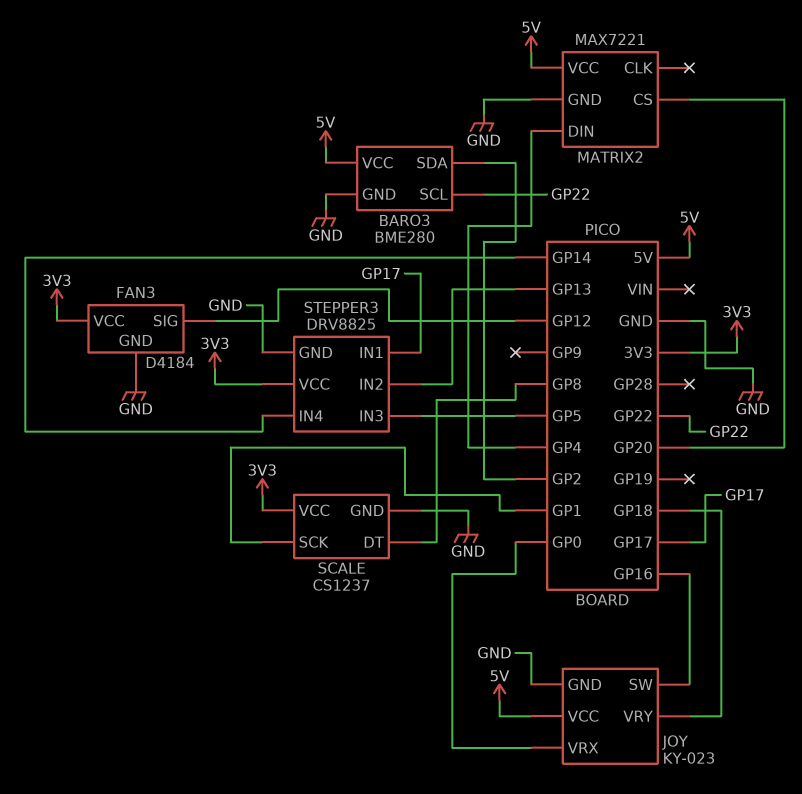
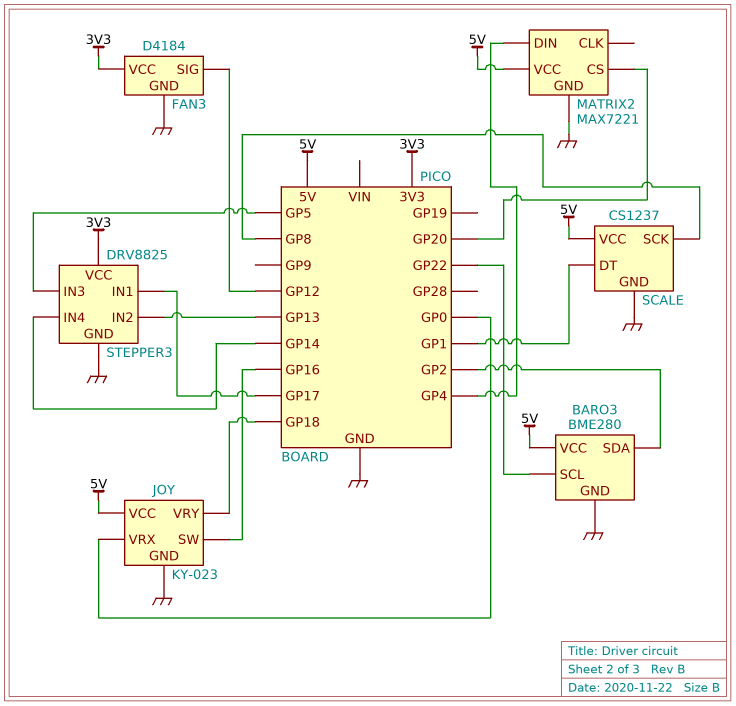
SCALE pin DT: GP8 -> GP1
SCALE pin SCK: GP1 -> GP8
SCALE pin VCC: 3V3 -> 5V

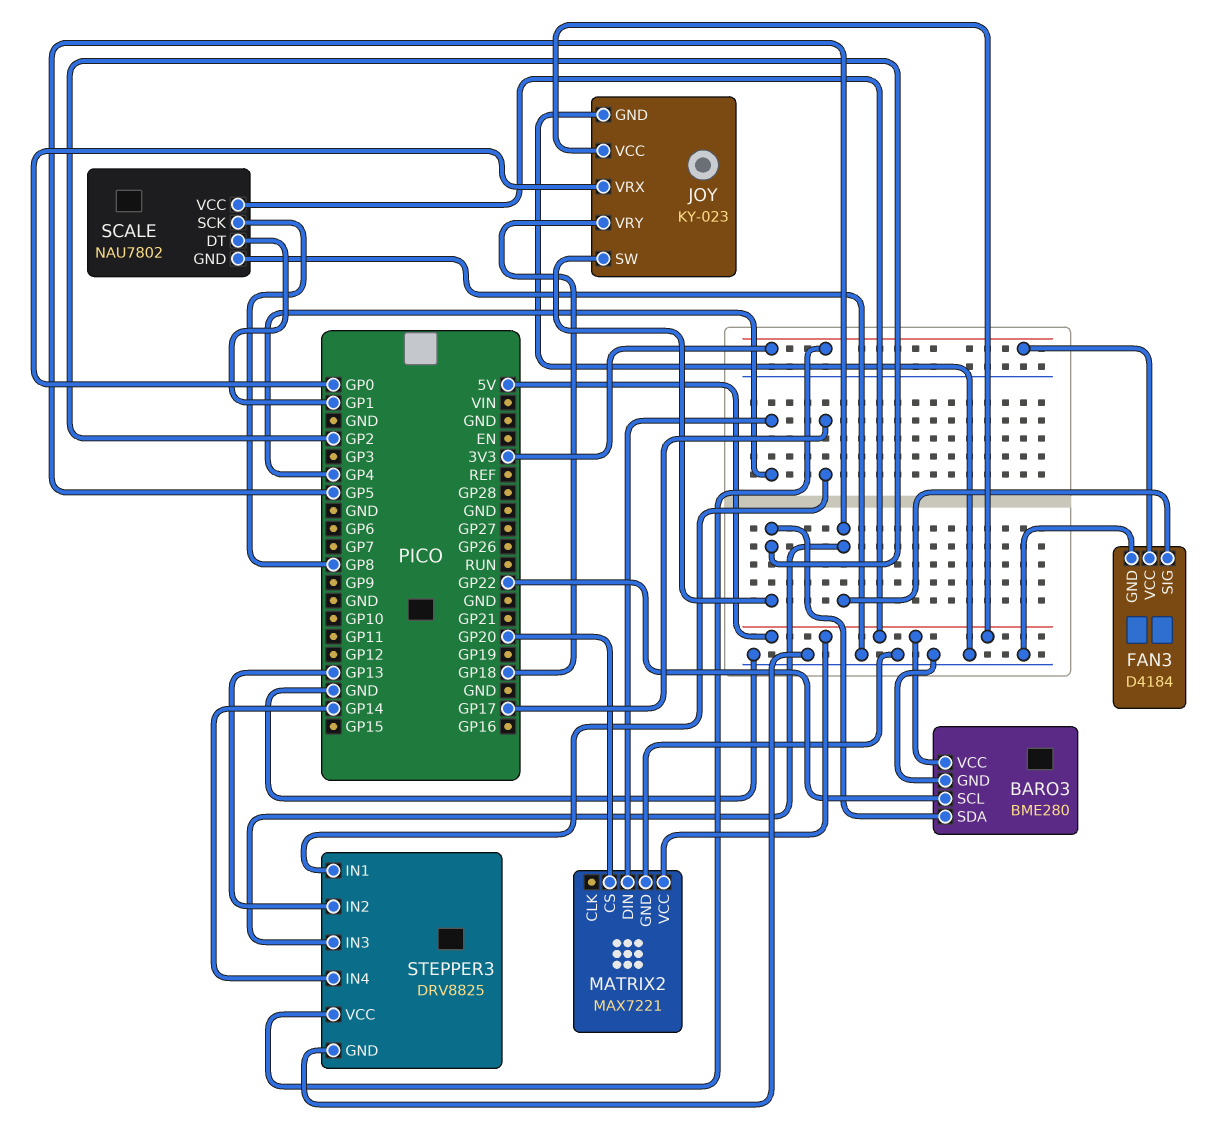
FAN3 pin SIG: GP12 -> GP5
JOY pin SW: GP16 -> GP2
SCALE: CS1237 -> NAU7802

